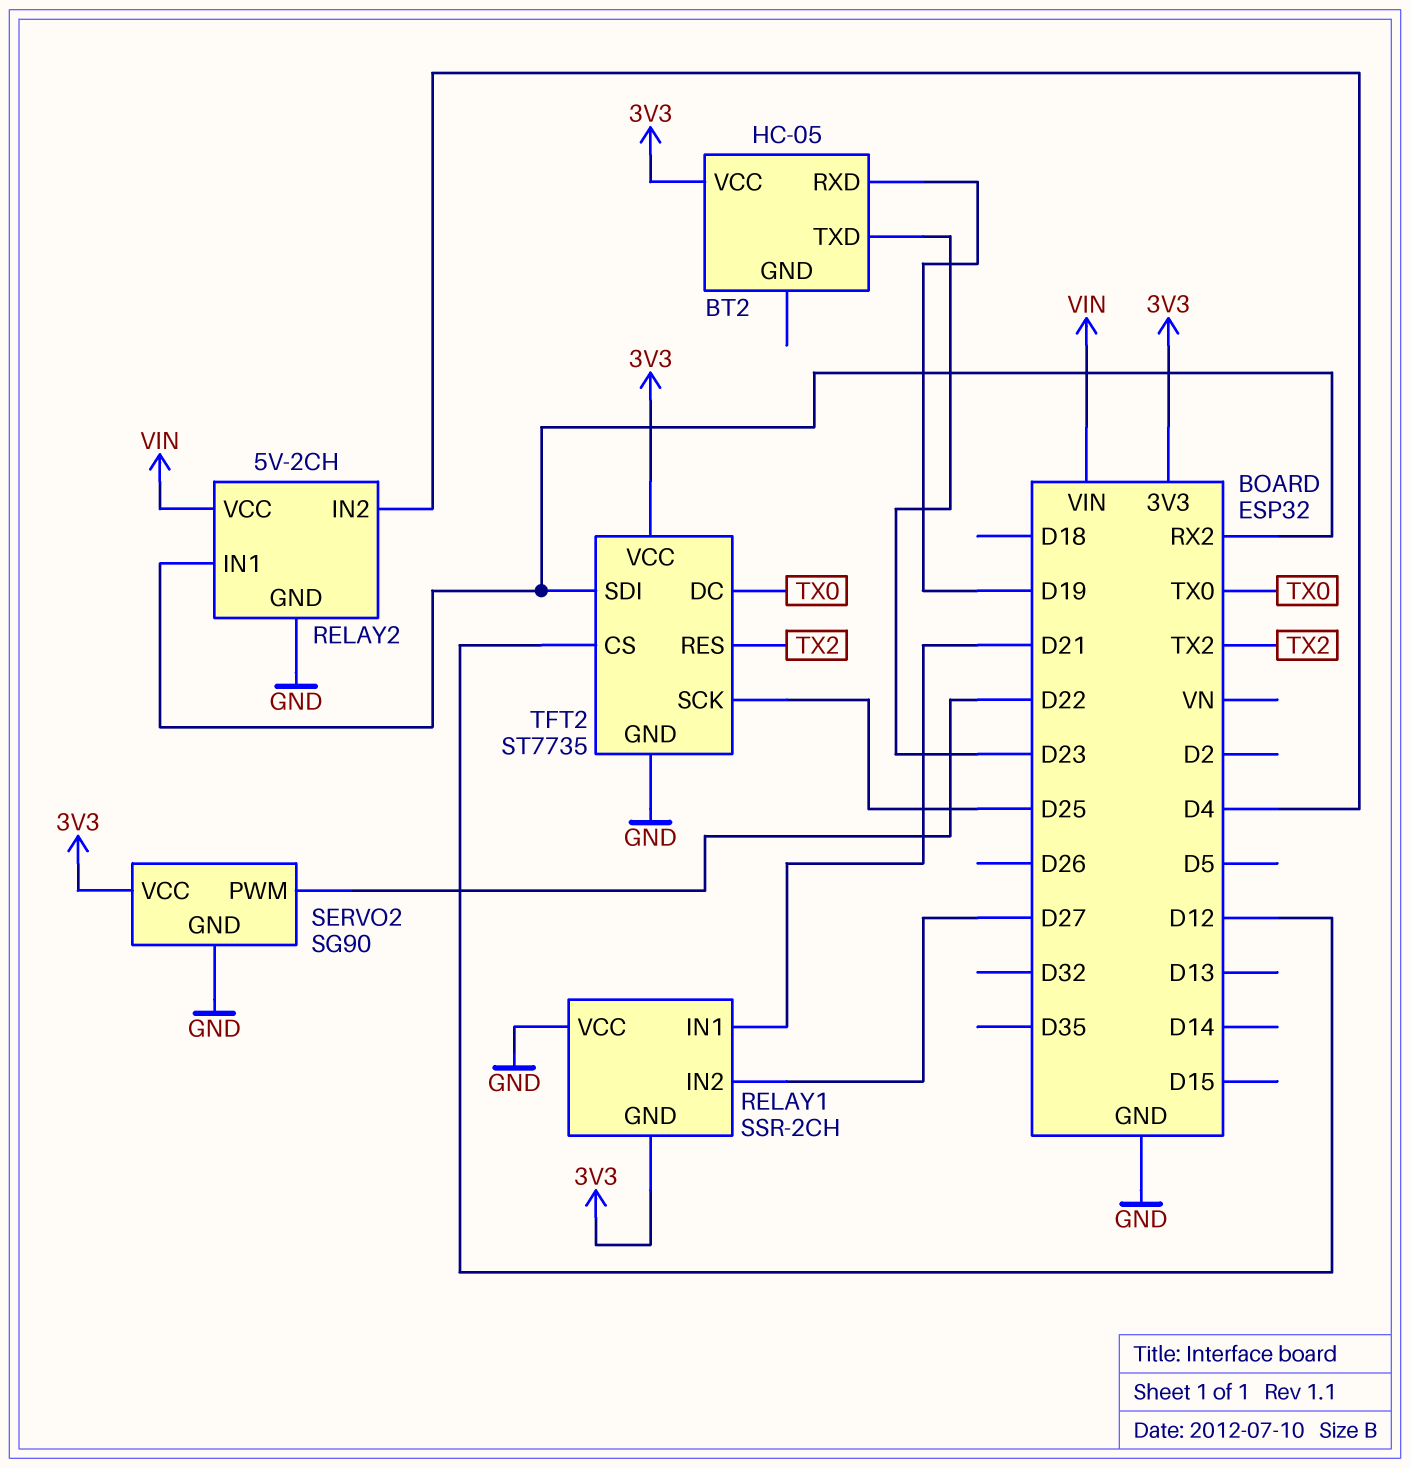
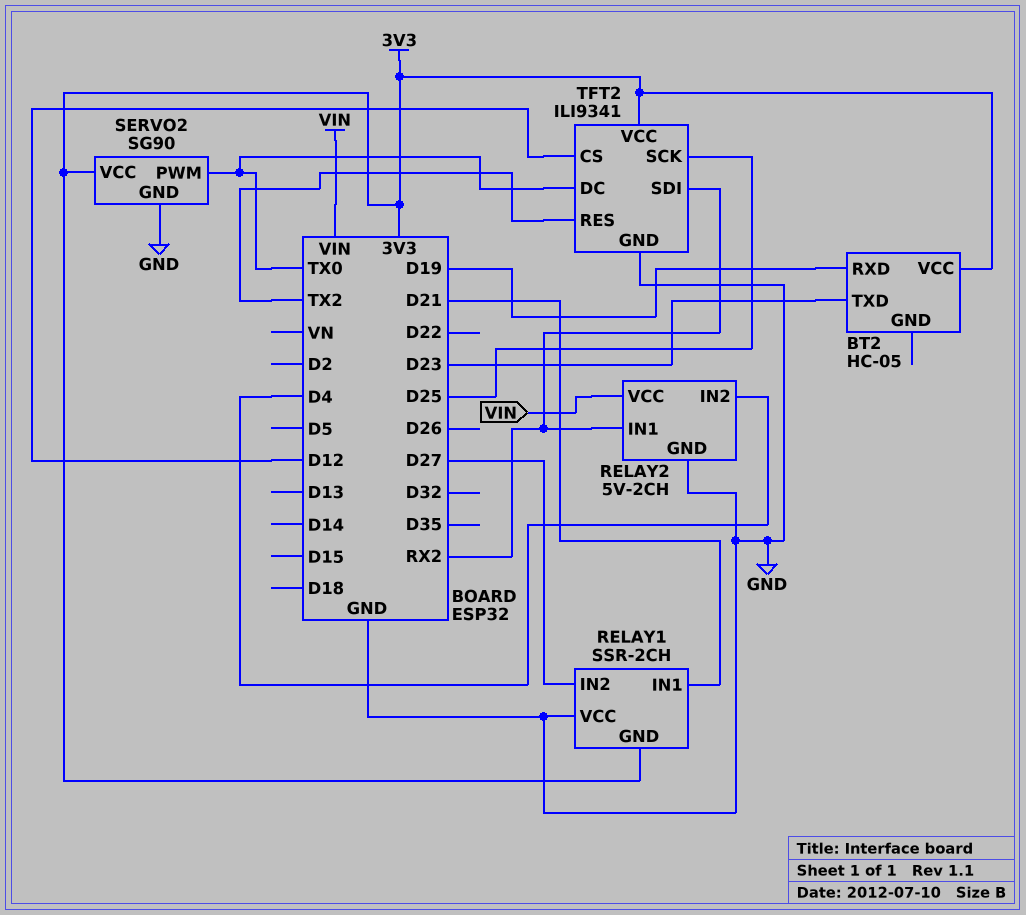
SERVO2 pin PWM: D22 -> TX0
TFT2: ST7735 -> ILI9341

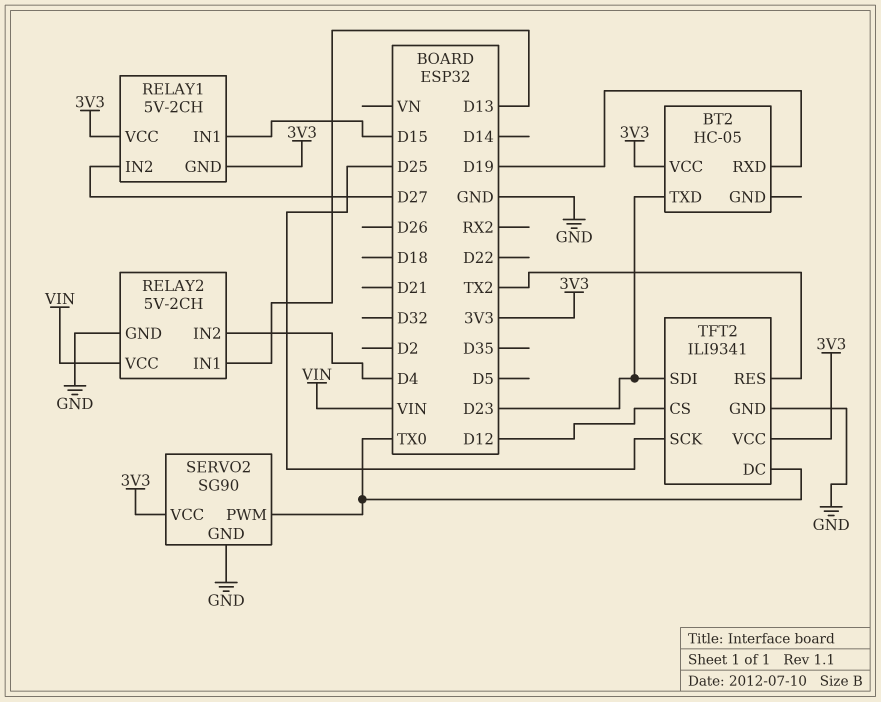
RELAY1: SSR-2CH -> 5V-2CH
RELAY1 pin IN1: D21 -> D15
RELAY1 pin VCC: GND -> 3V3
RELAY2 pin IN1: RX2 -> D13
TFT2 pin SDI: RX2 -> D23

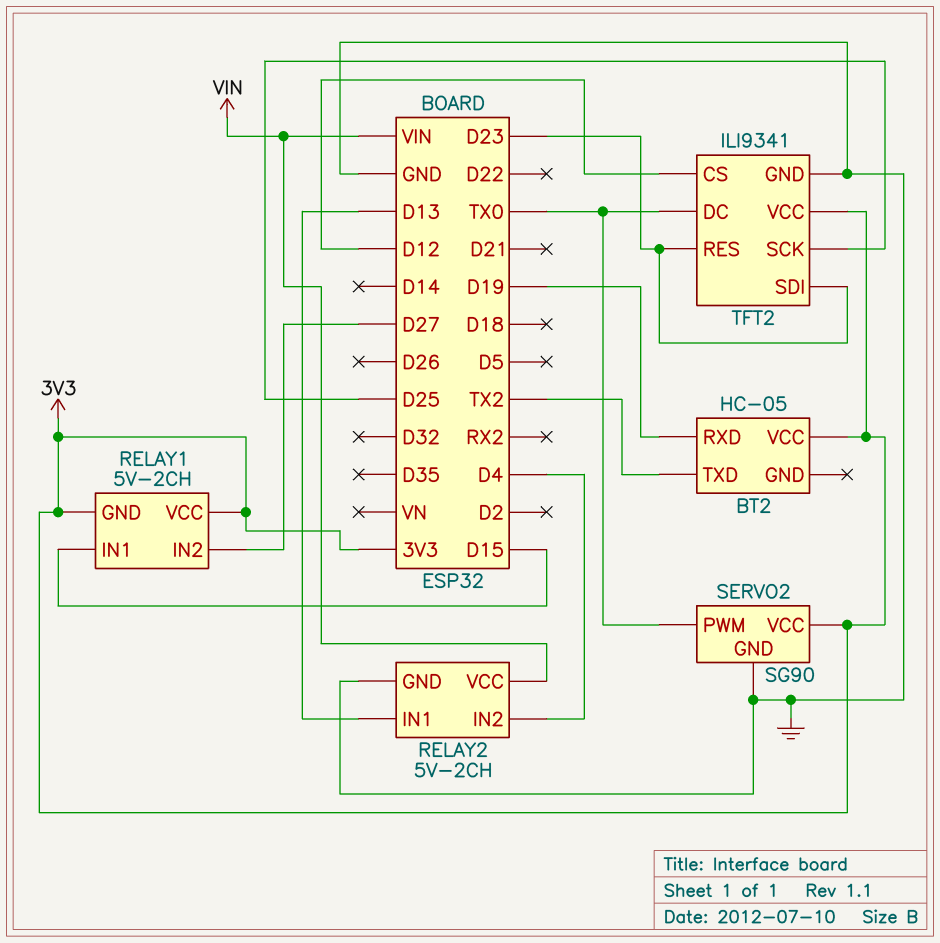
BT2 pin TXD: D23 -> TX2
TFT2 pin RES: TX2 -> D23

